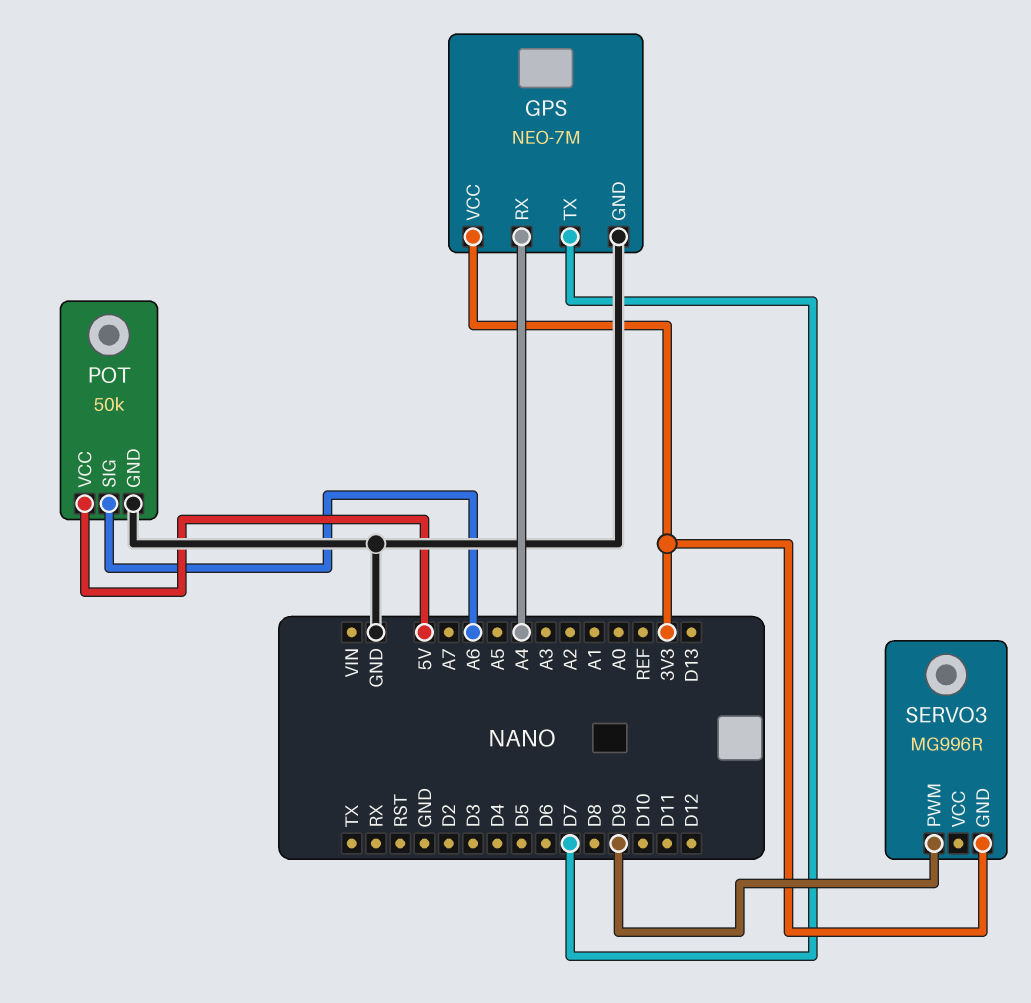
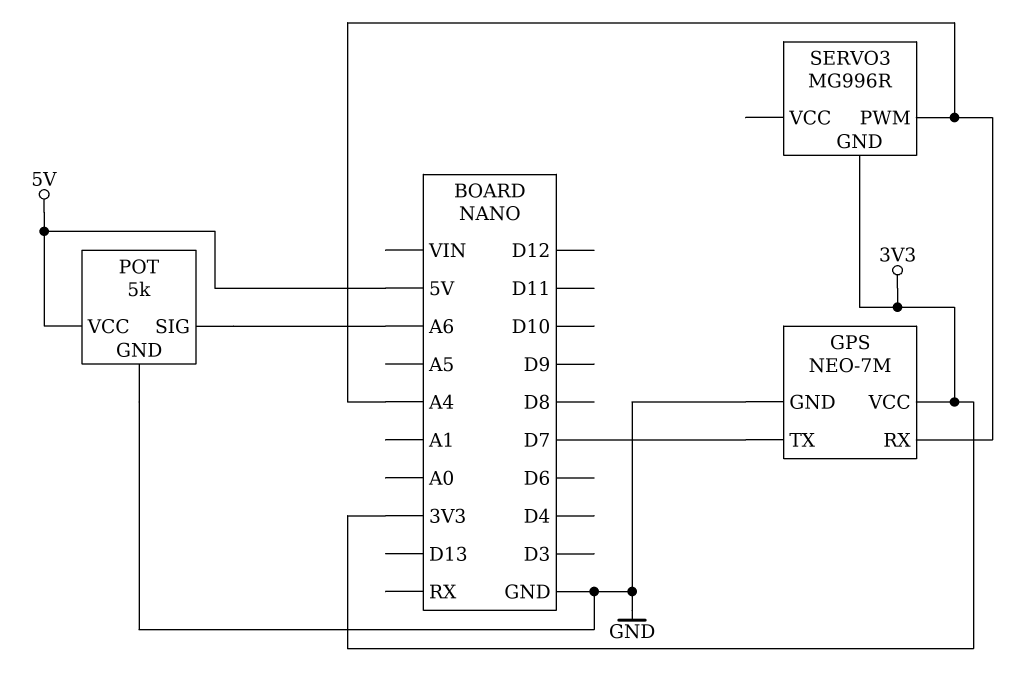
POT: 50k -> 5k
SERVO3 pin PWM: D9 -> A4

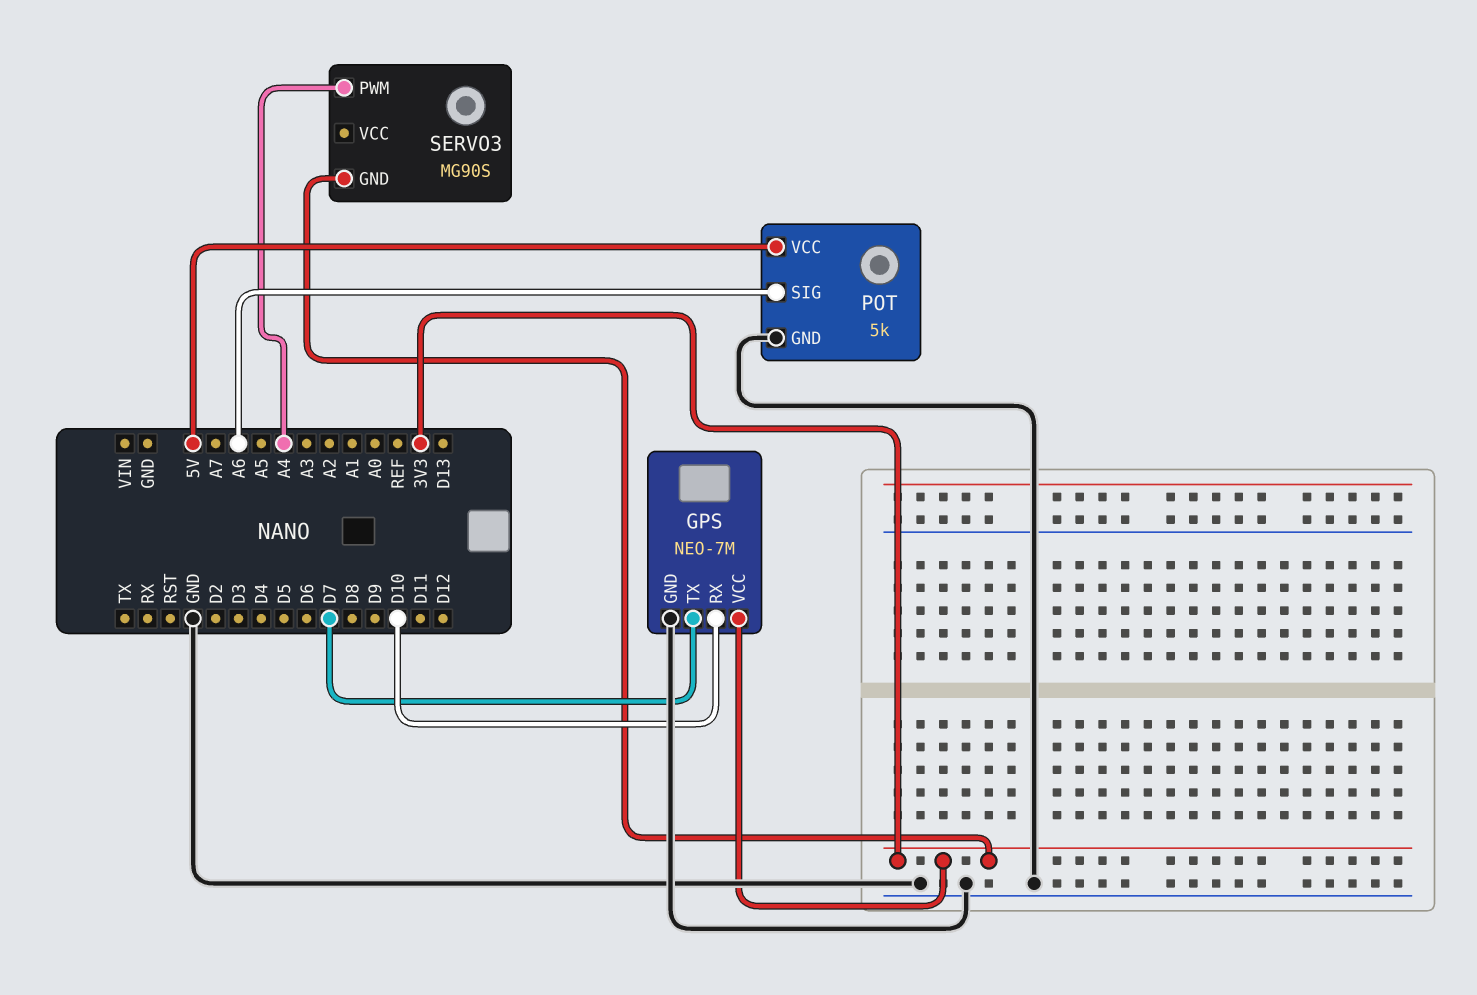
GPS pin RX: A4 -> D10
SERVO3: MG996R -> MG90S

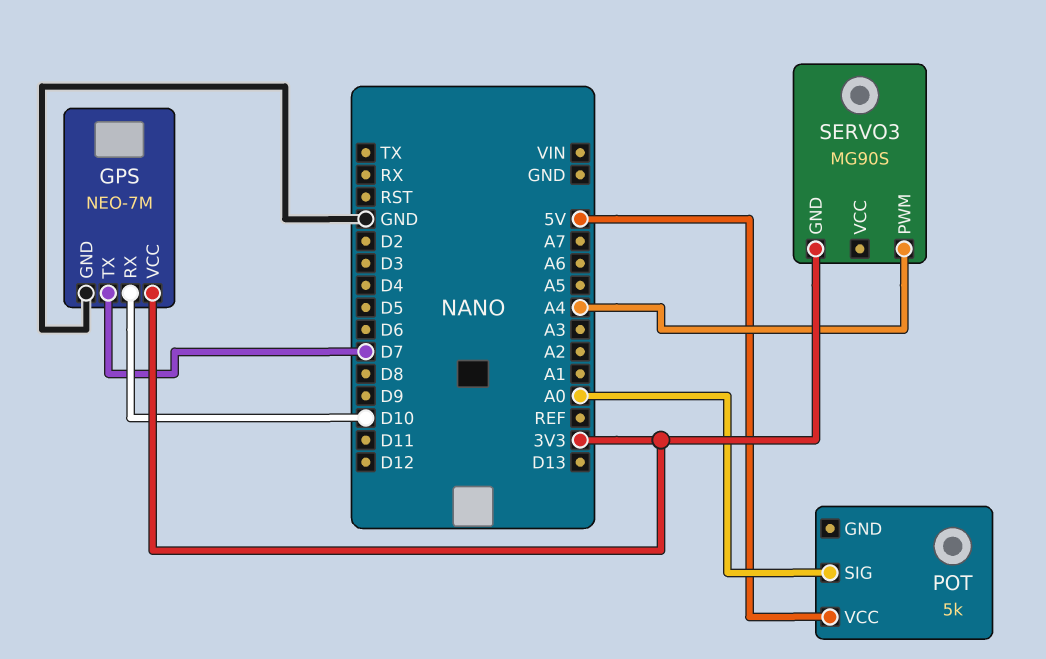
POT pin GND: GND -> none
POT pin SIG: A6 -> A0

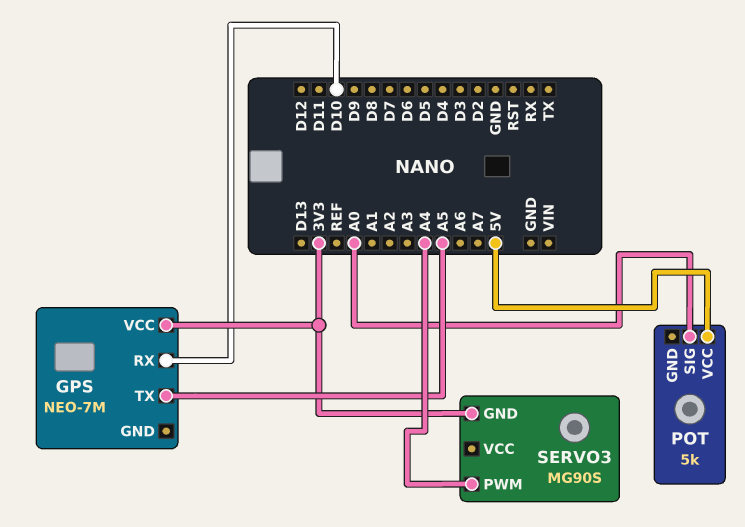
GPS pin GND: GND -> none
GPS pin TX: D7 -> A5

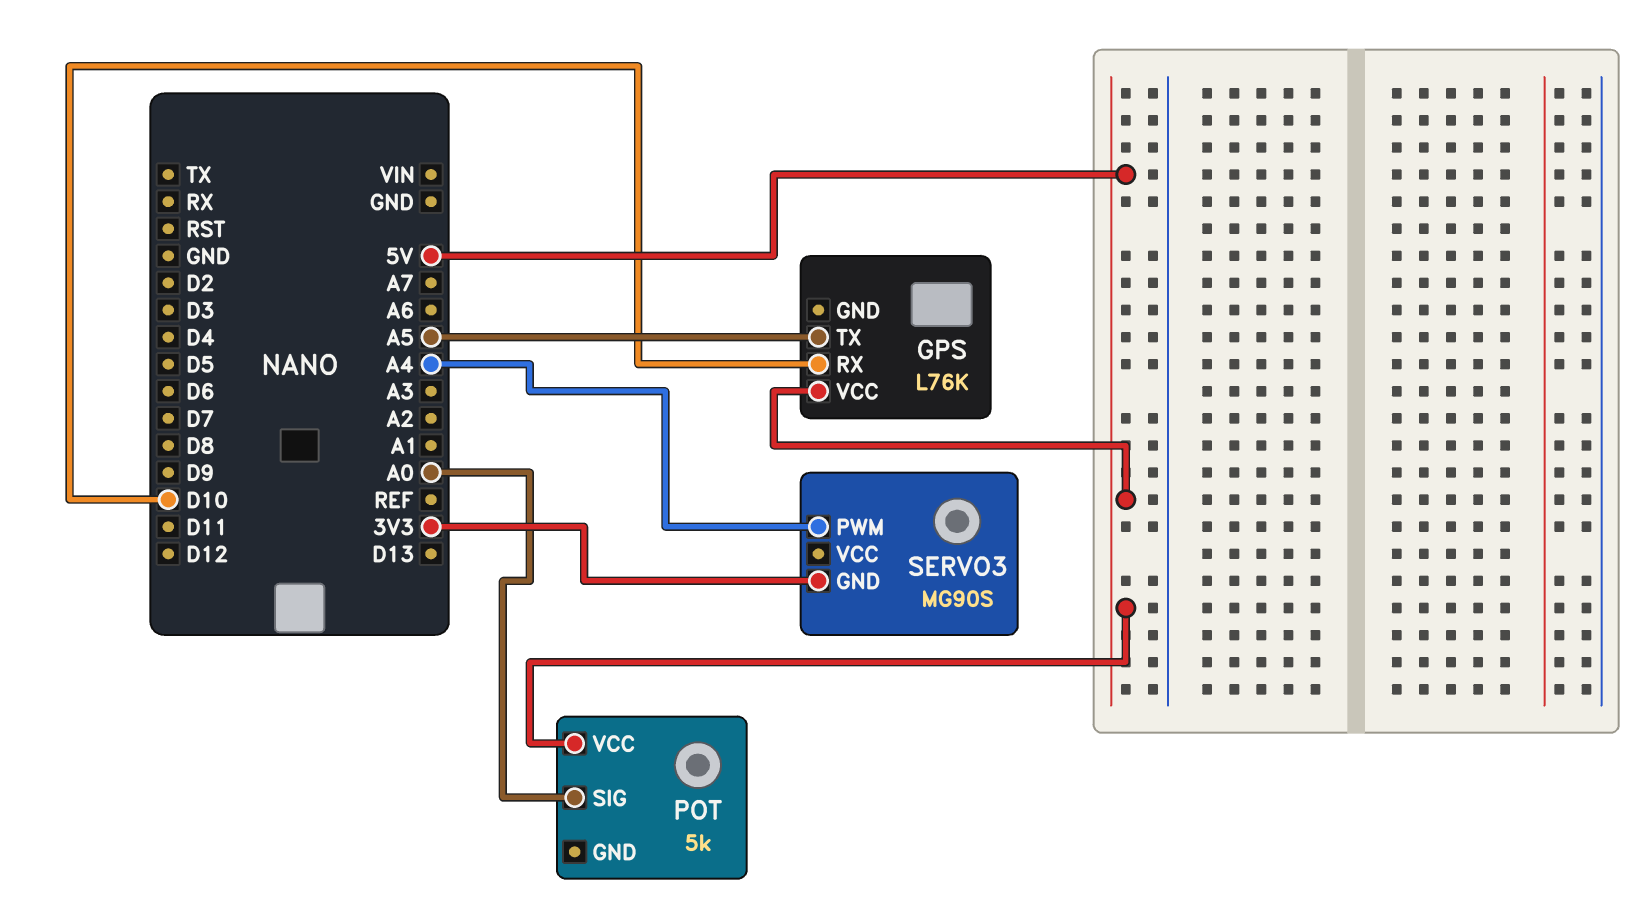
GPS: NEO-7M -> L76K
GPS pin VCC: 3V3 -> 5V

